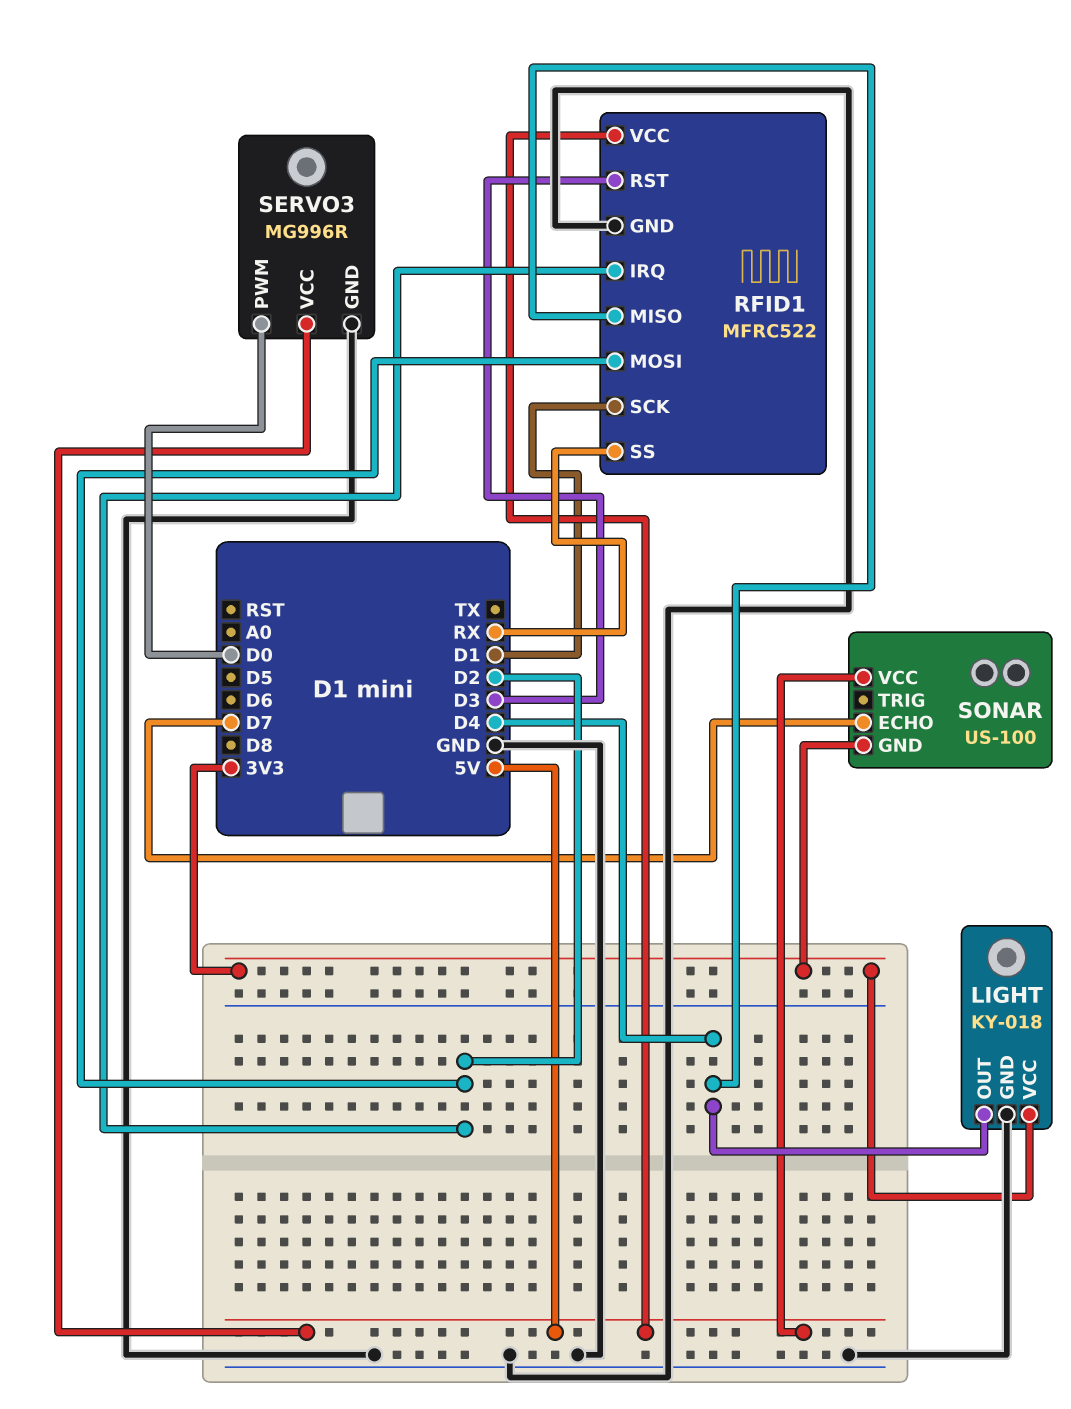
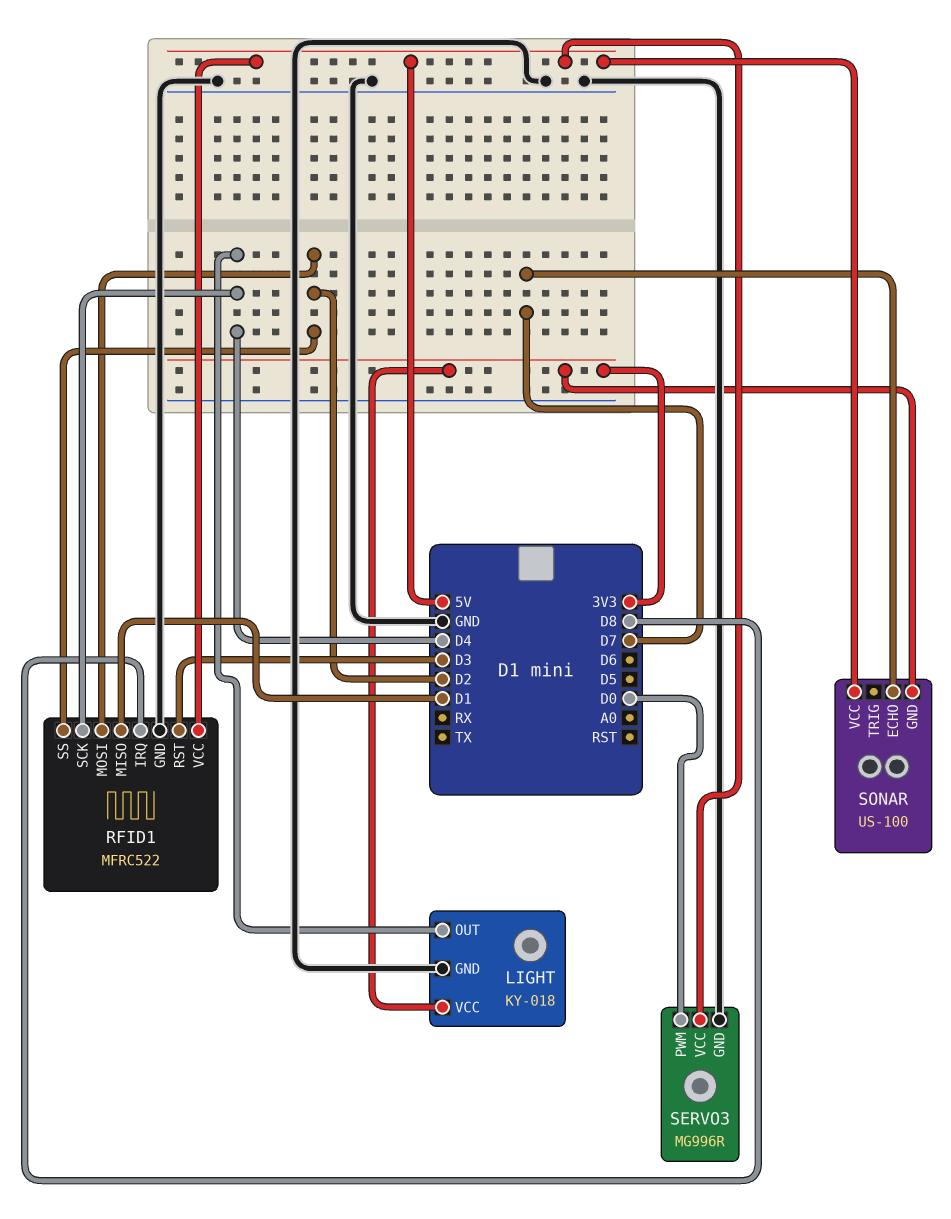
RFID1 pin IRQ: D2 -> D8
RFID1 pin MISO: D4 -> D1
RFID1 pin SCK: D1 -> D4
RFID1 pin SS: RX -> D2

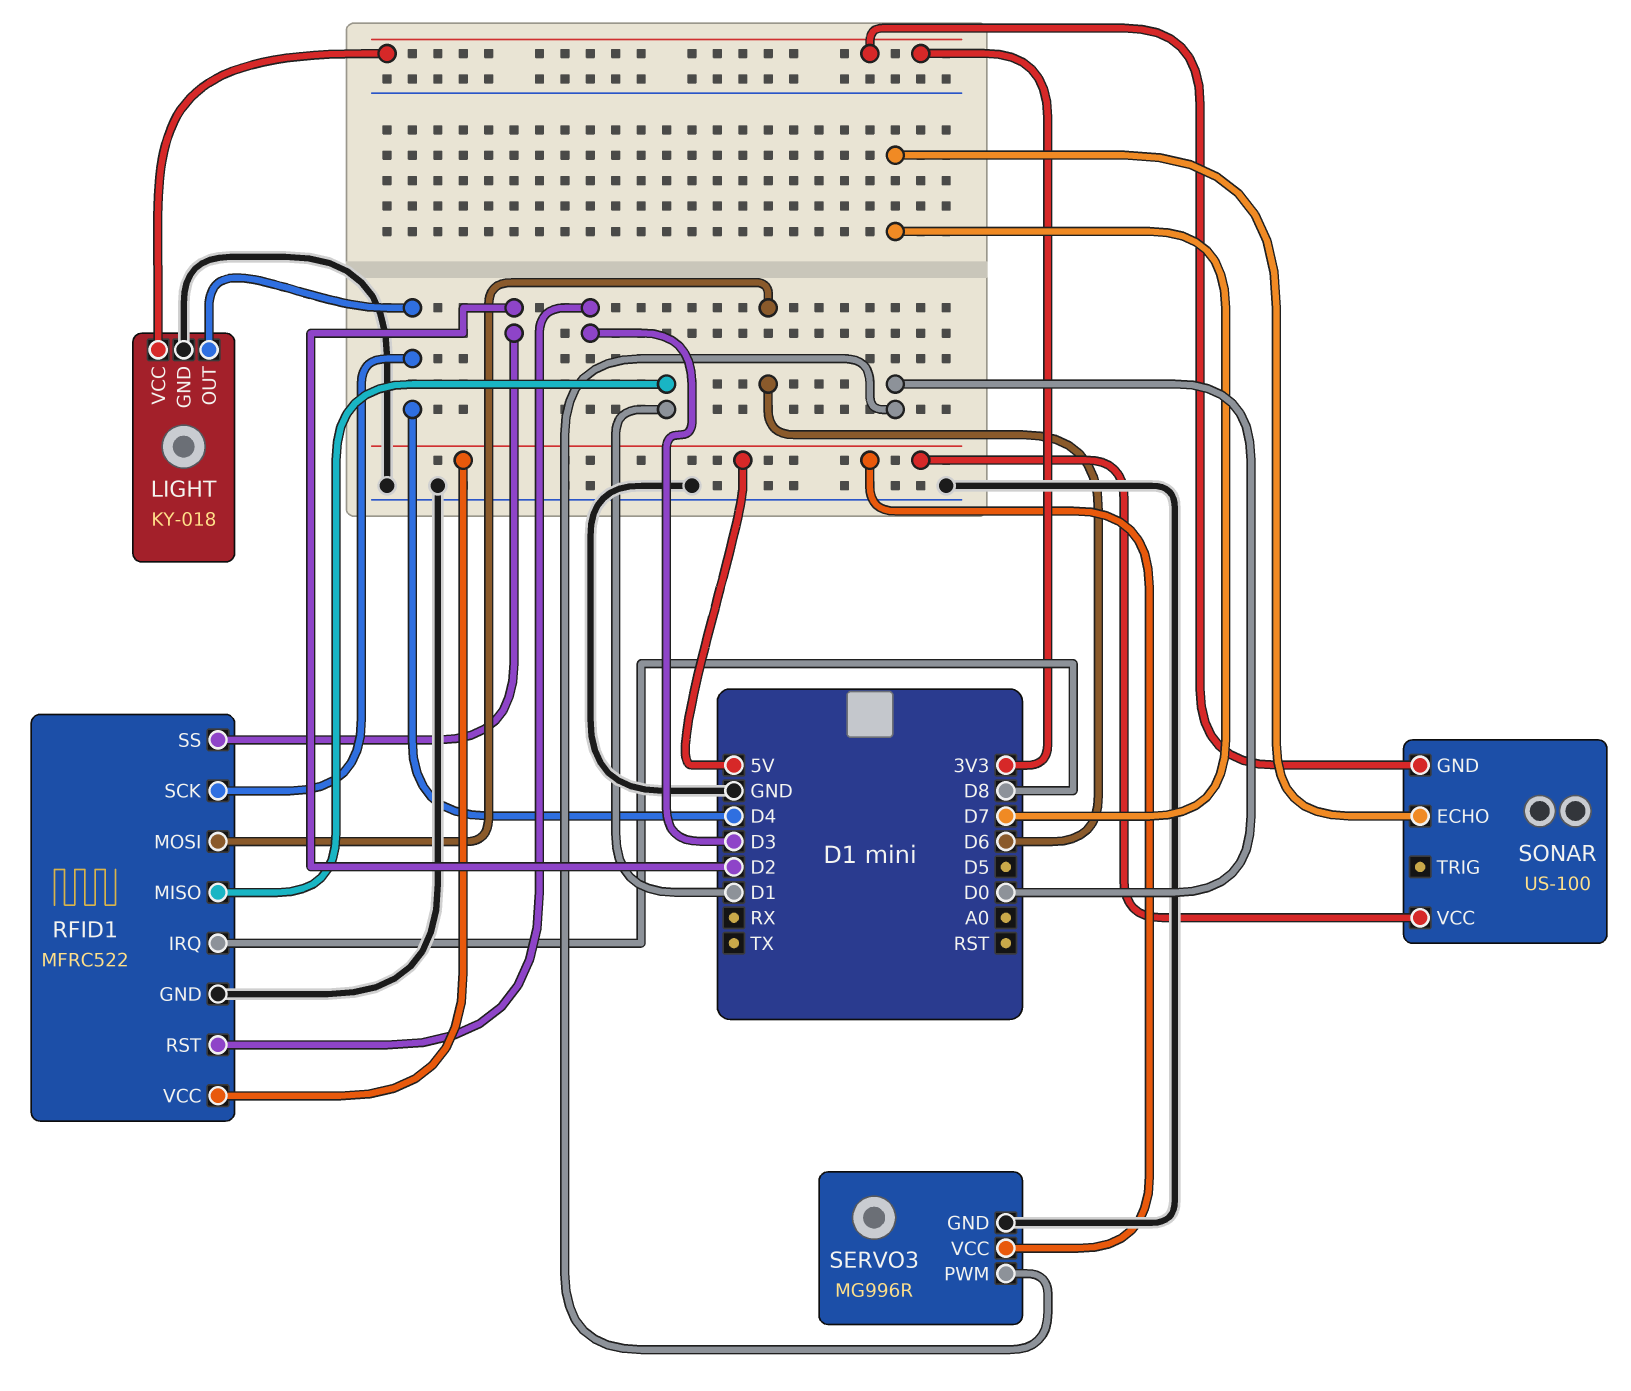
RFID1 pin MOSI: D2 -> D6

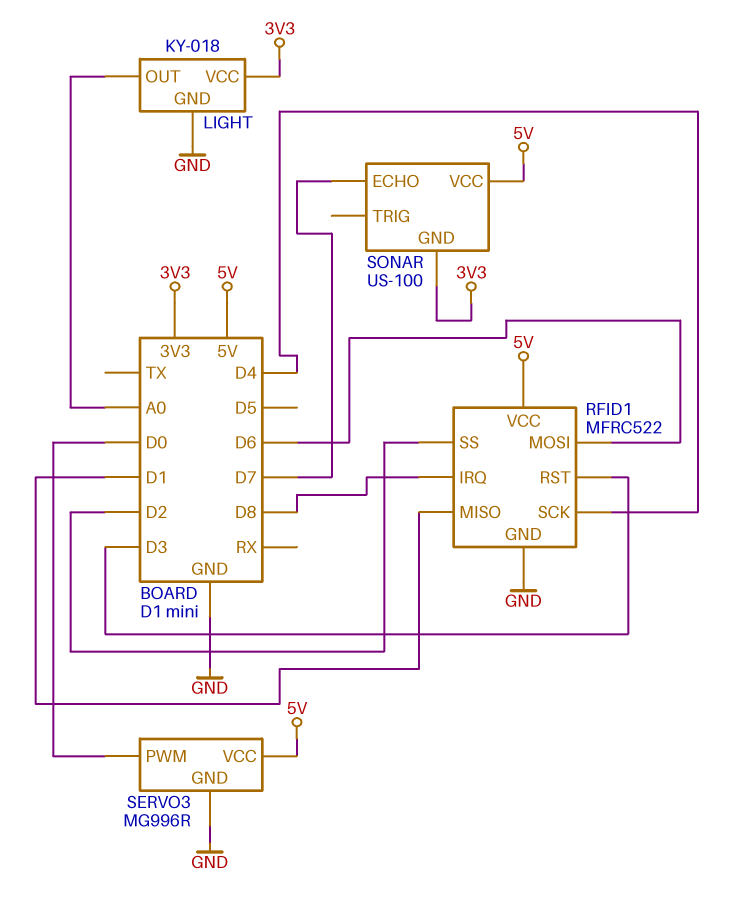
LIGHT pin OUT: D4 -> A0

